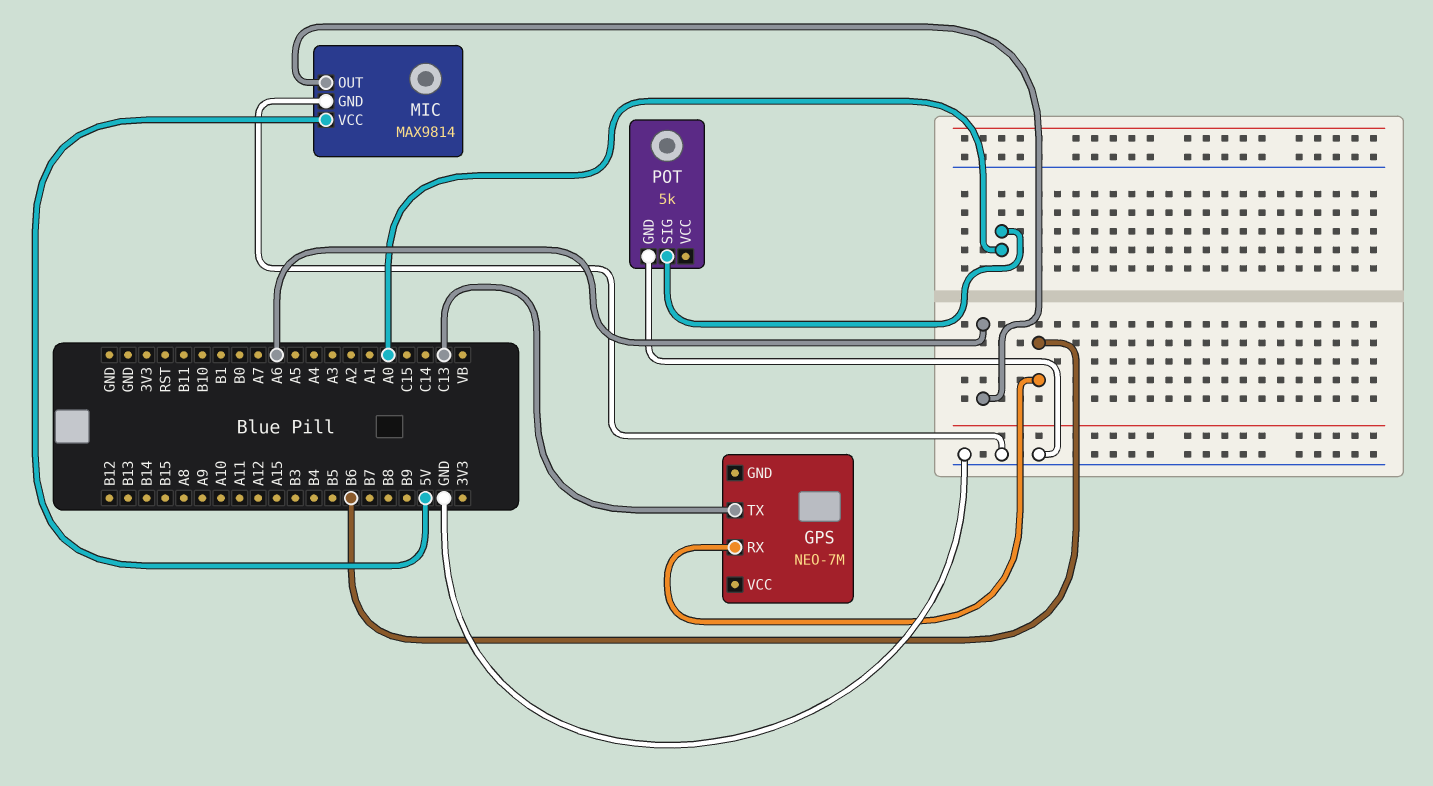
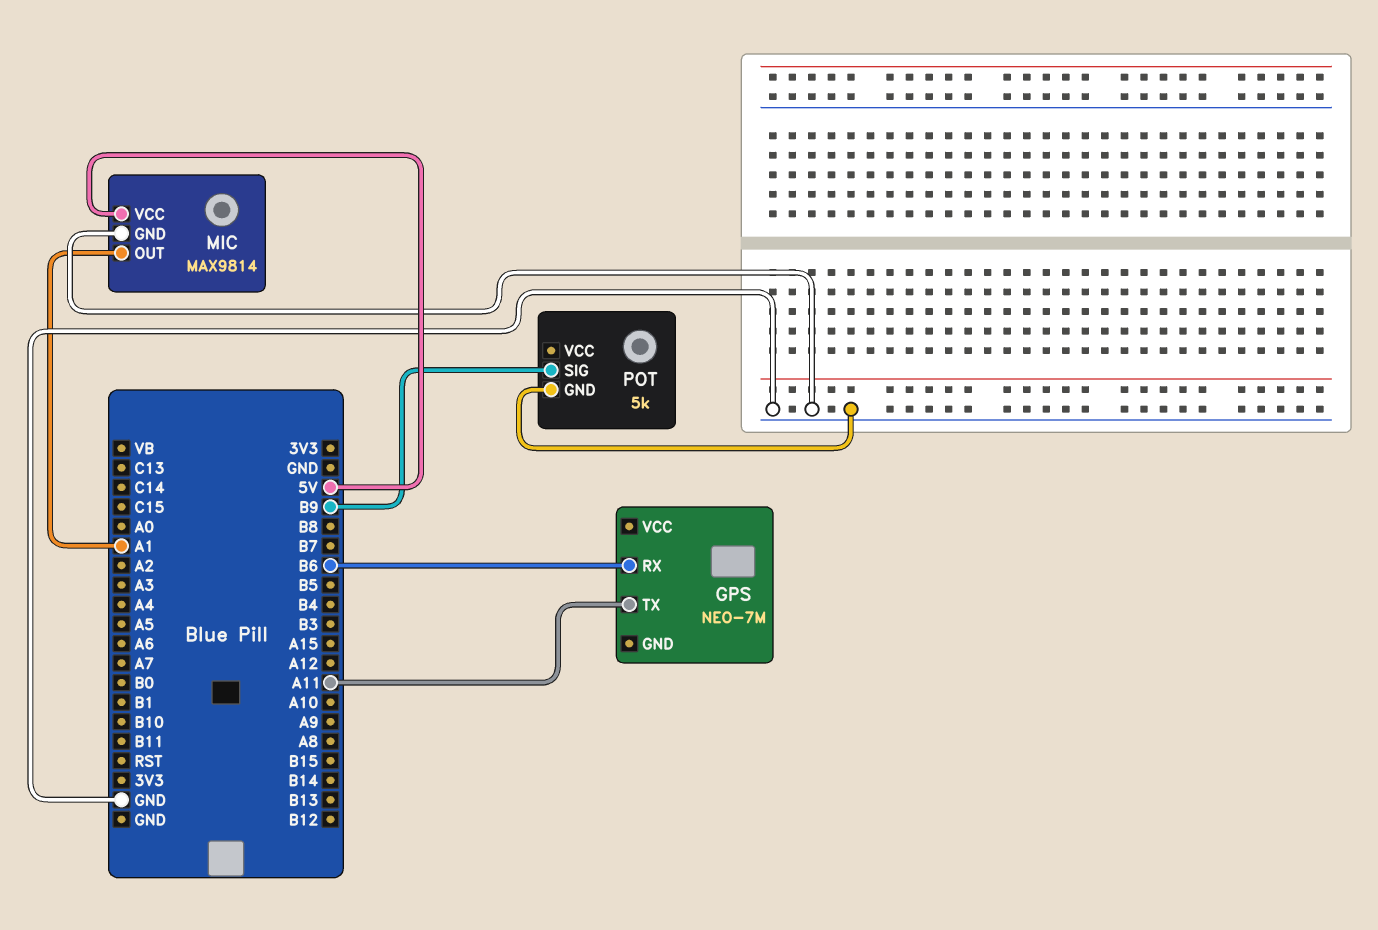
GPS pin TX: C13 -> A11
MIC pin OUT: A6 -> A1
POT pin SIG: A0 -> B9

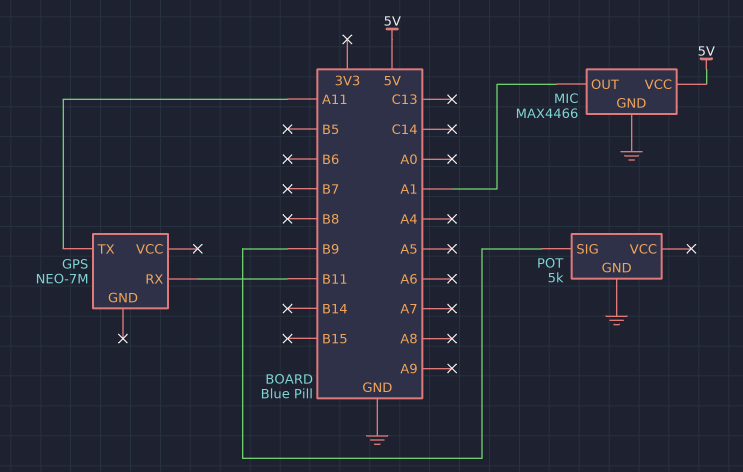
GPS pin RX: B6 -> B11
MIC: MAX9814 -> MAX4466

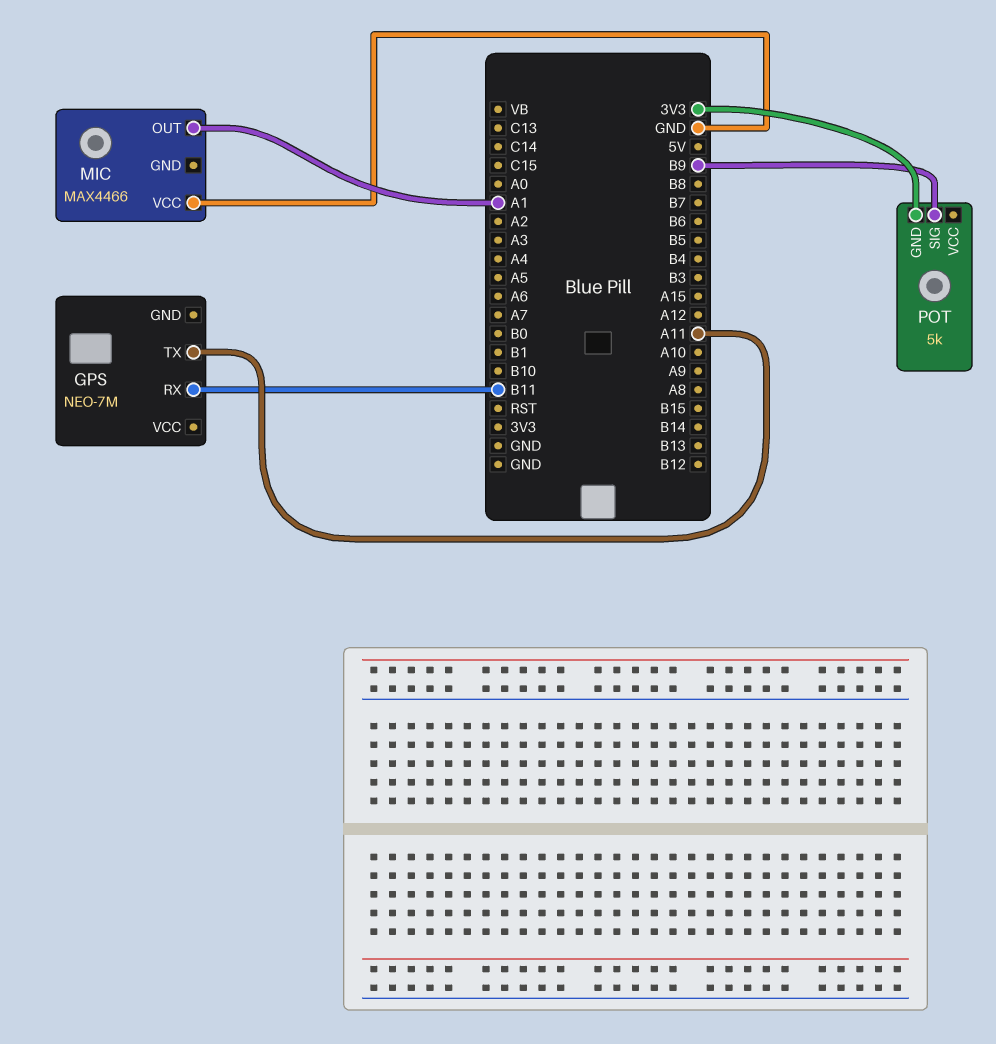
MIC pin GND: GND -> none
MIC pin VCC: 5V -> GND
POT pin GND: GND -> 3V3

